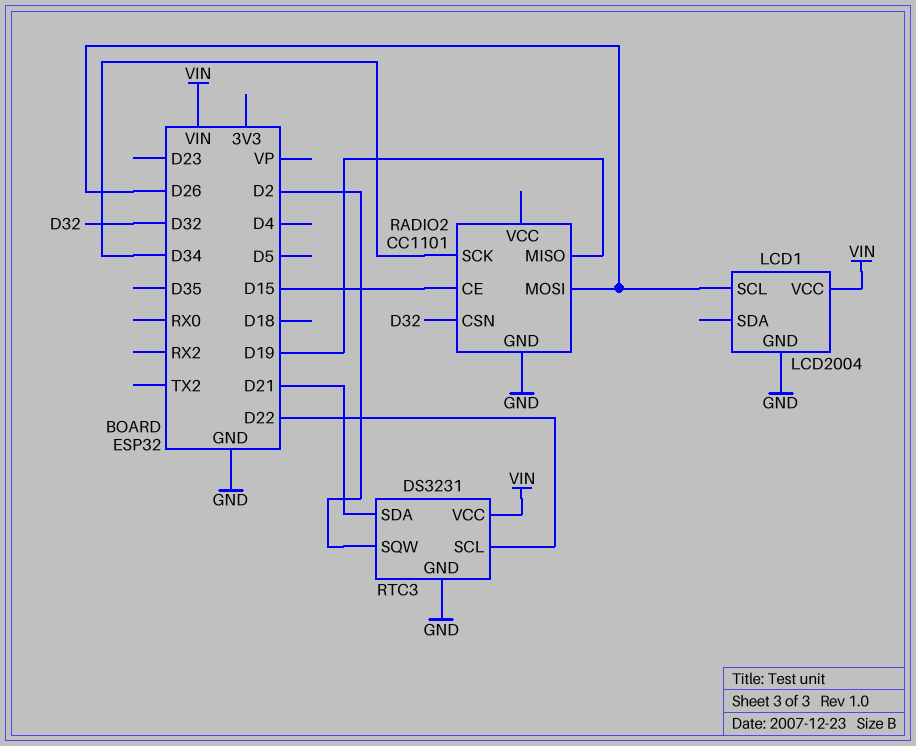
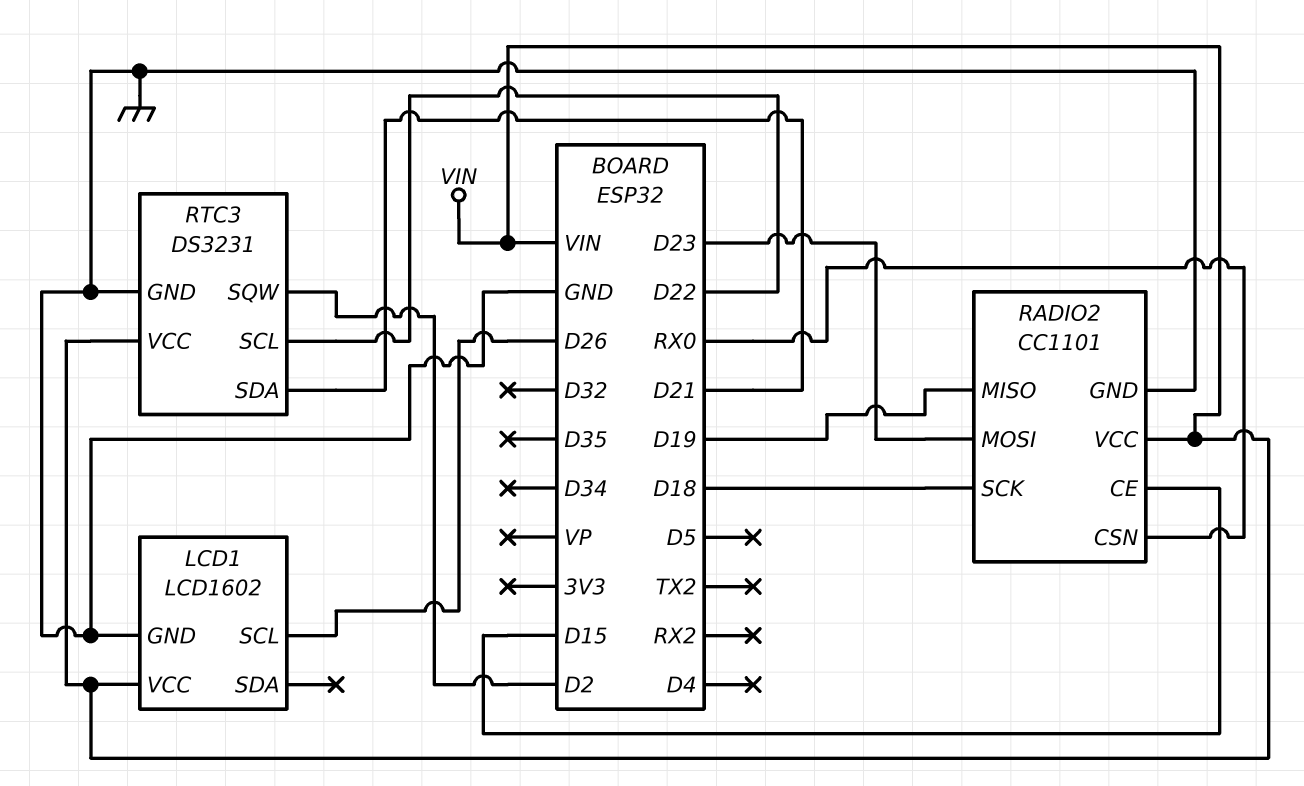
LCD1: LCD2004 -> LCD1602
RADIO2 pin CSN: D32 -> RX0
RADIO2 pin MOSI: D26 -> D23
RADIO2 pin SCK: D34 -> D18
RADIO2 pin VCC: none -> VIN

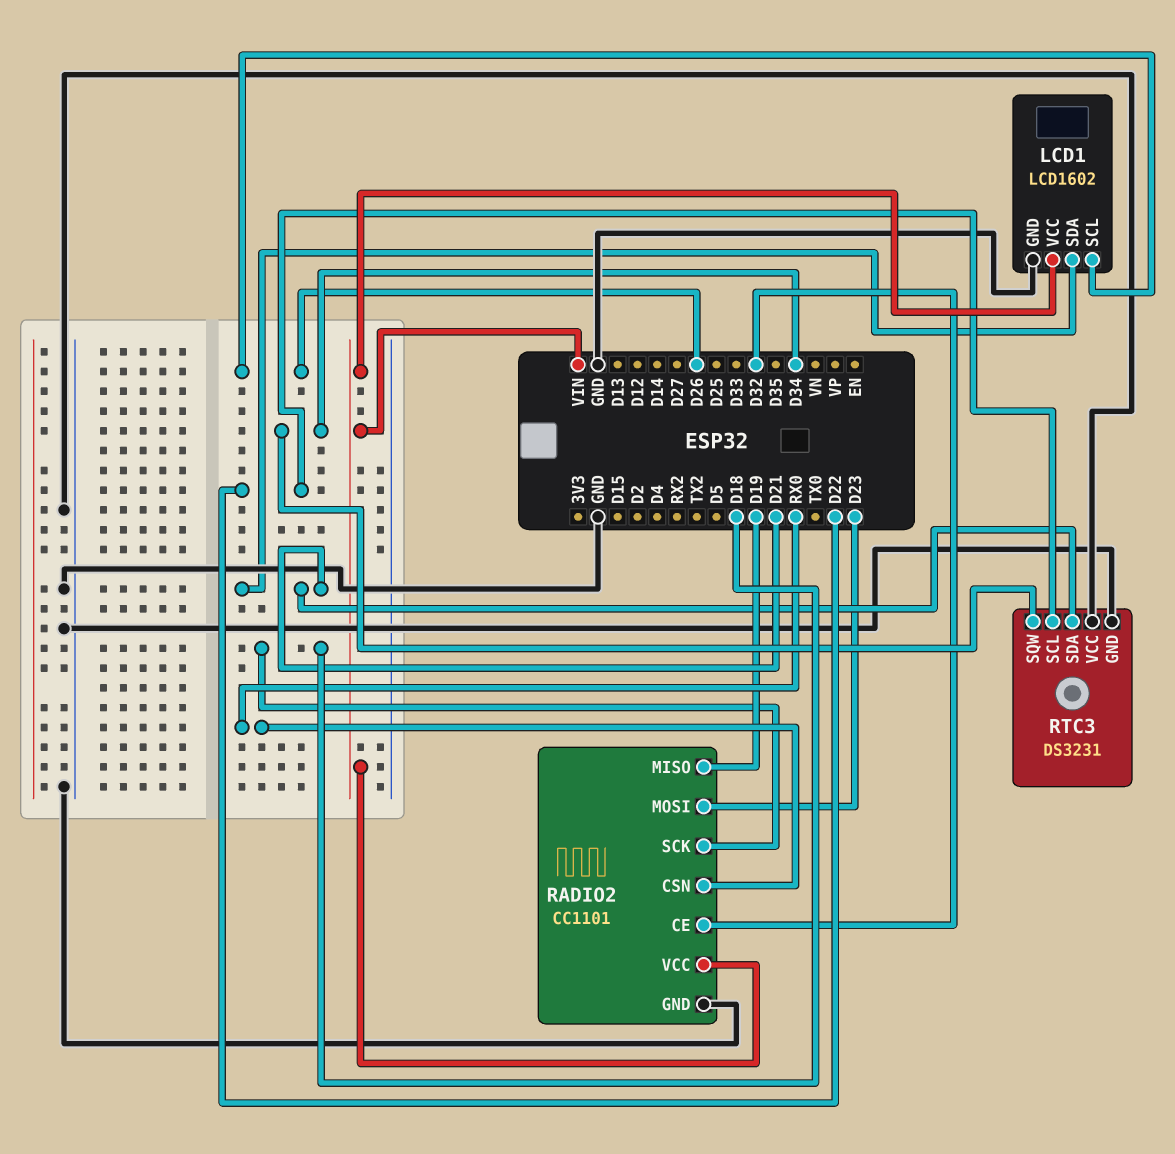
LCD1 pin SDA: none -> D21
RADIO2 pin CE: D15 -> D32
RTC3 pin SQW: D2 -> D34
RTC3 pin VCC: VIN -> GND

